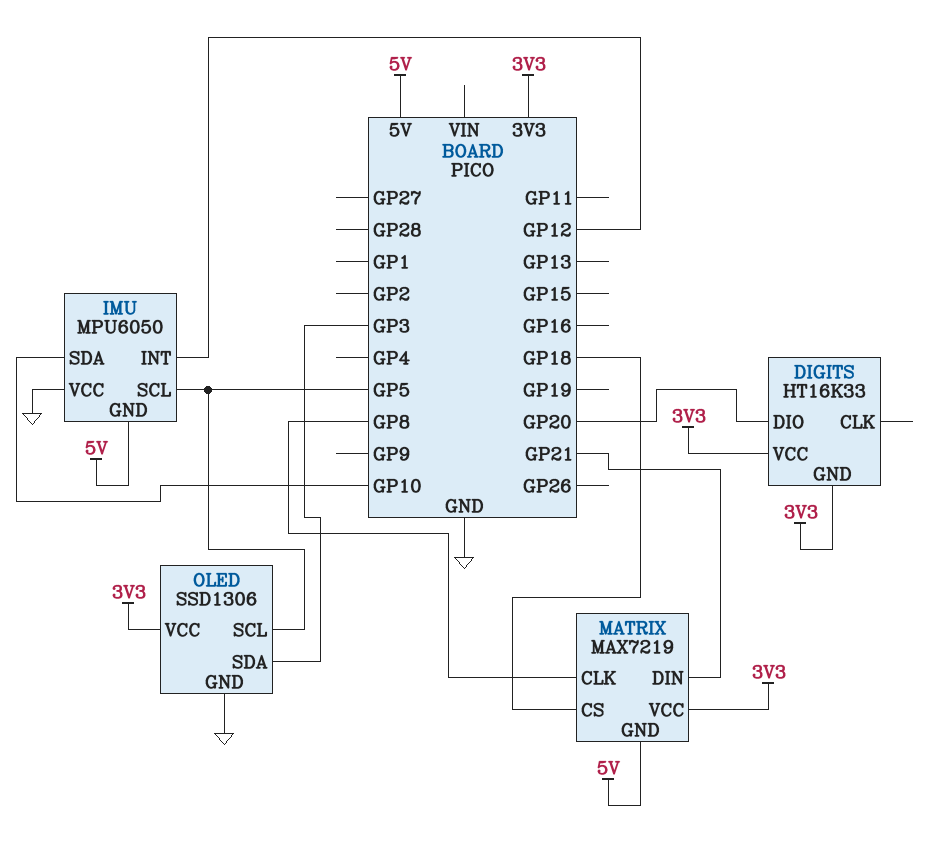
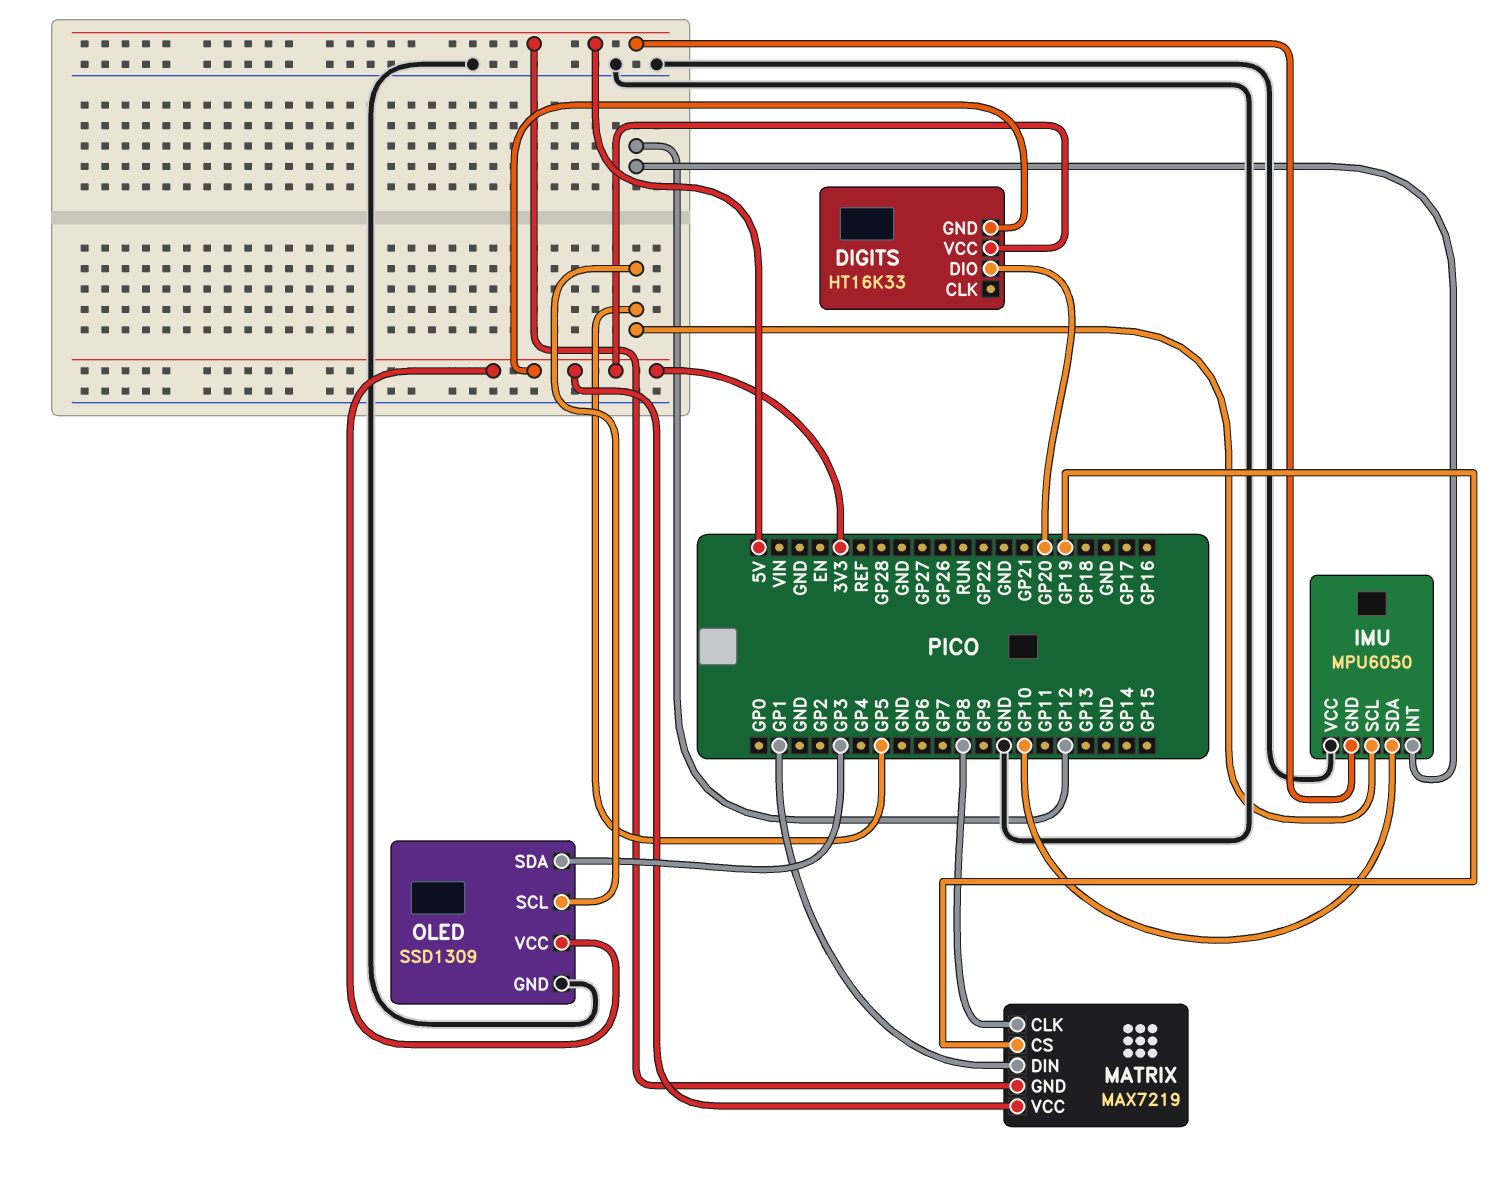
MATRIX pin CS: GP18 -> GP19
MATRIX pin DIN: GP21 -> GP1
OLED: SSD1306 -> SSD1309

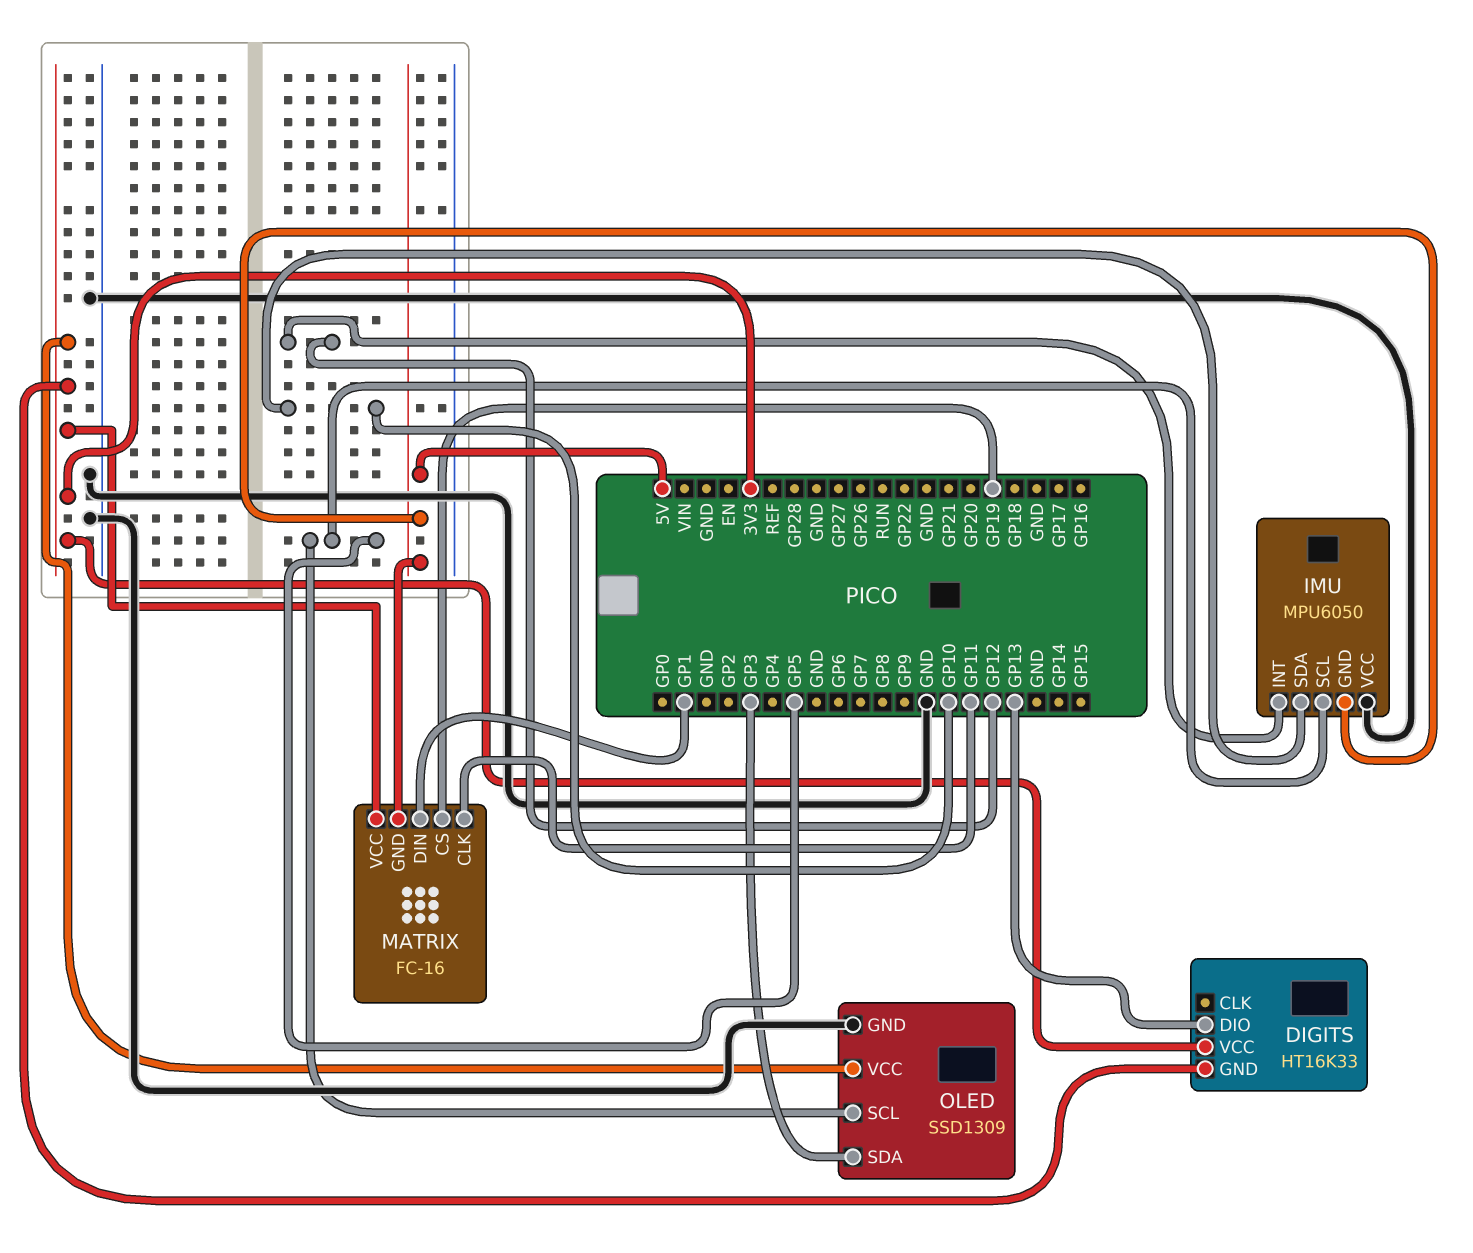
DIGITS pin DIO: GP20 -> GP13
MATRIX: MAX7219 -> FC-16
MATRIX pin CLK: GP8 -> GP11

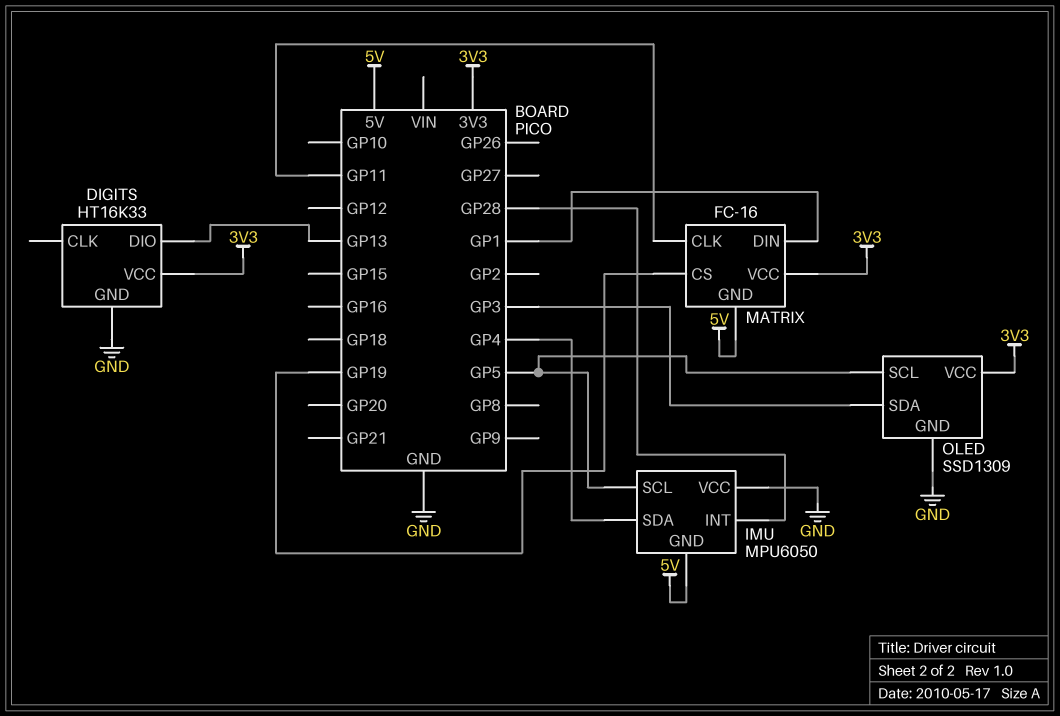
DIGITS pin GND: 3V3 -> GND
IMU pin INT: GP12 -> GP28
IMU pin SDA: GP10 -> GP4

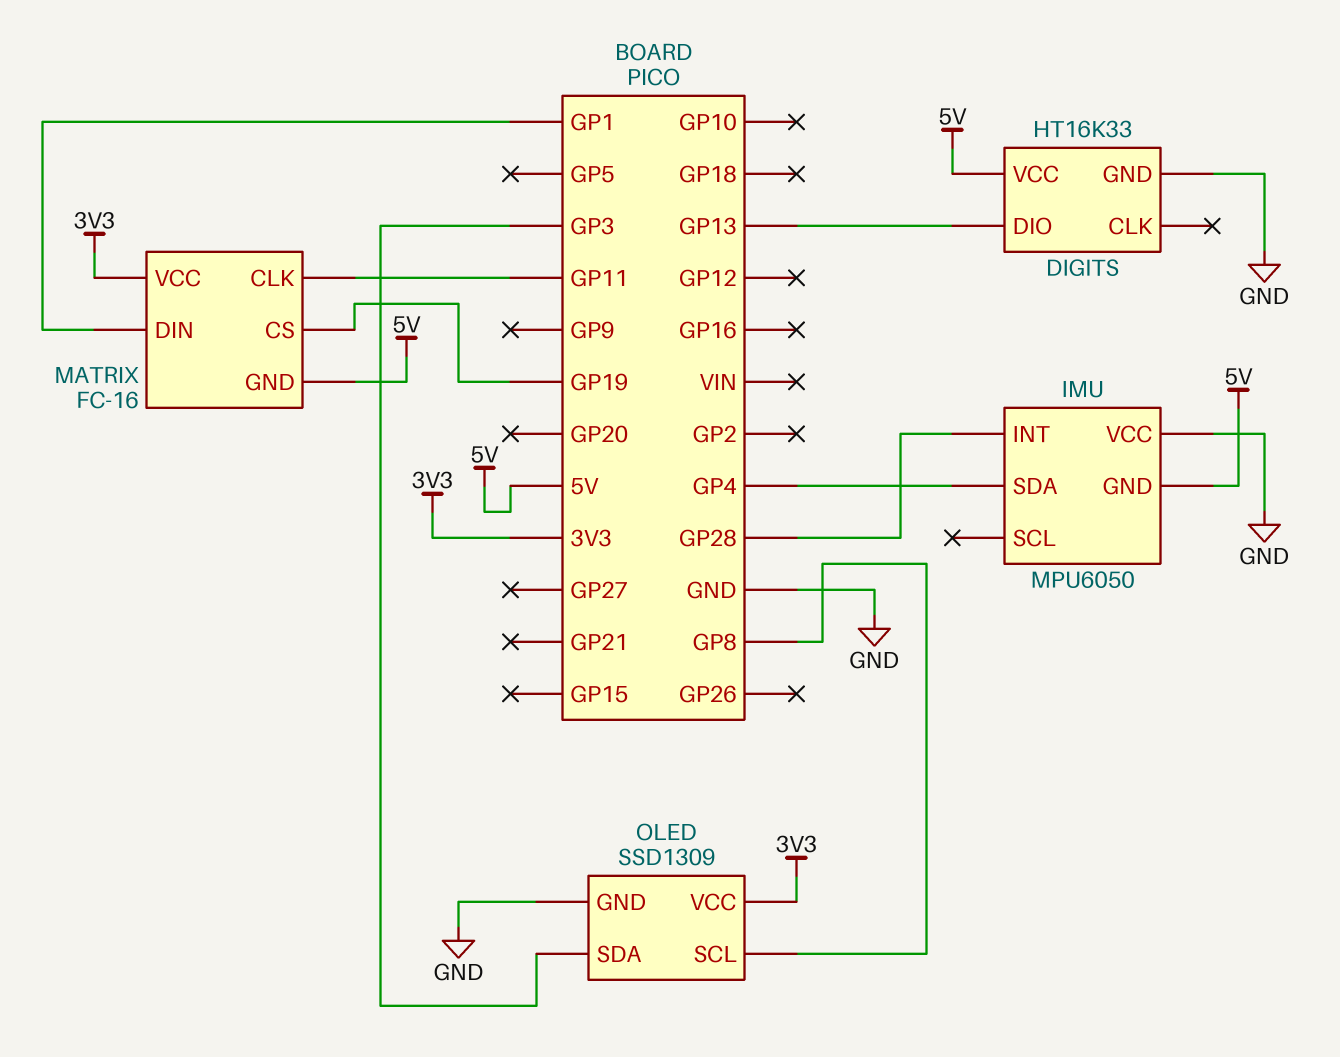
DIGITS pin VCC: 3V3 -> 5V
IMU pin SCL: GP5 -> none
OLED pin SCL: GP5 -> GP8

